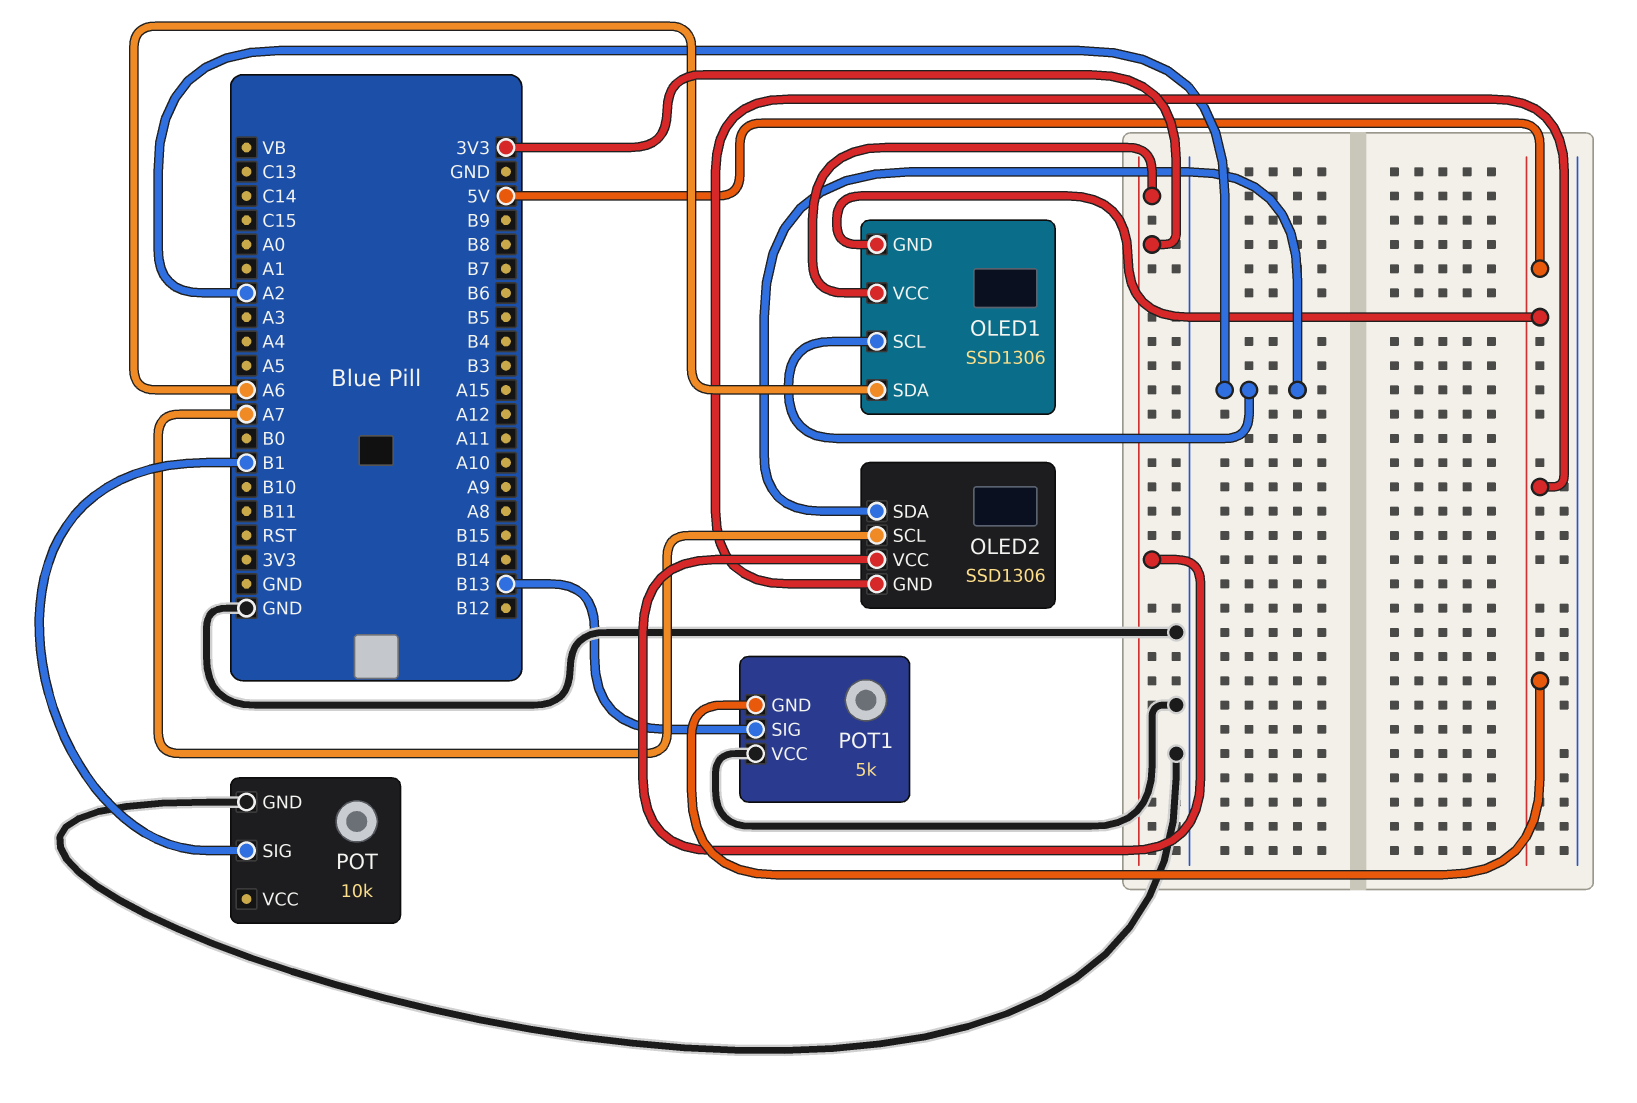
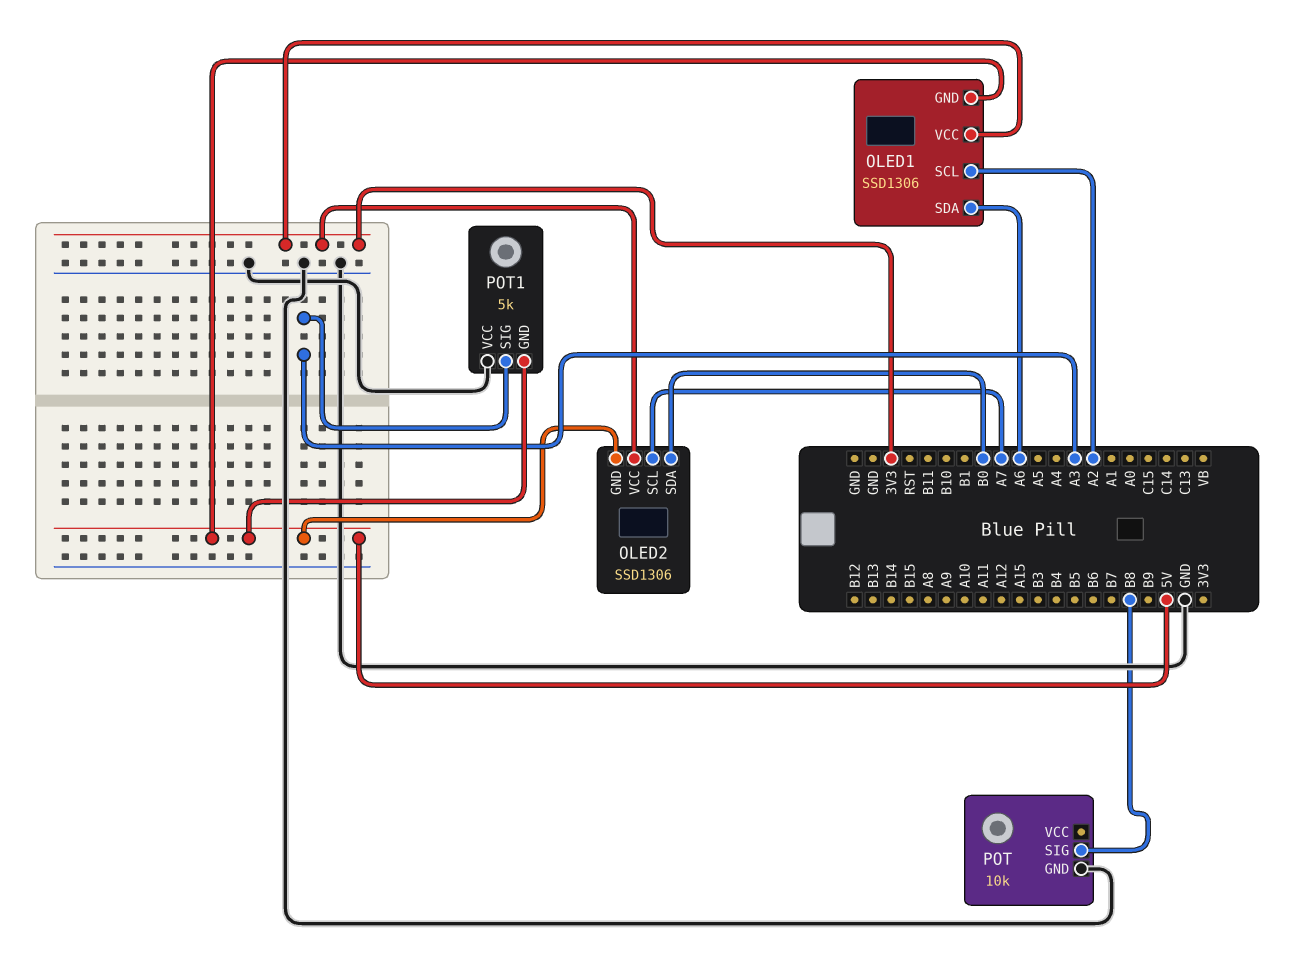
OLED2 pin SDA: A2 -> B0
POT pin SIG: B1 -> B8
POT1 pin SIG: B13 -> A3

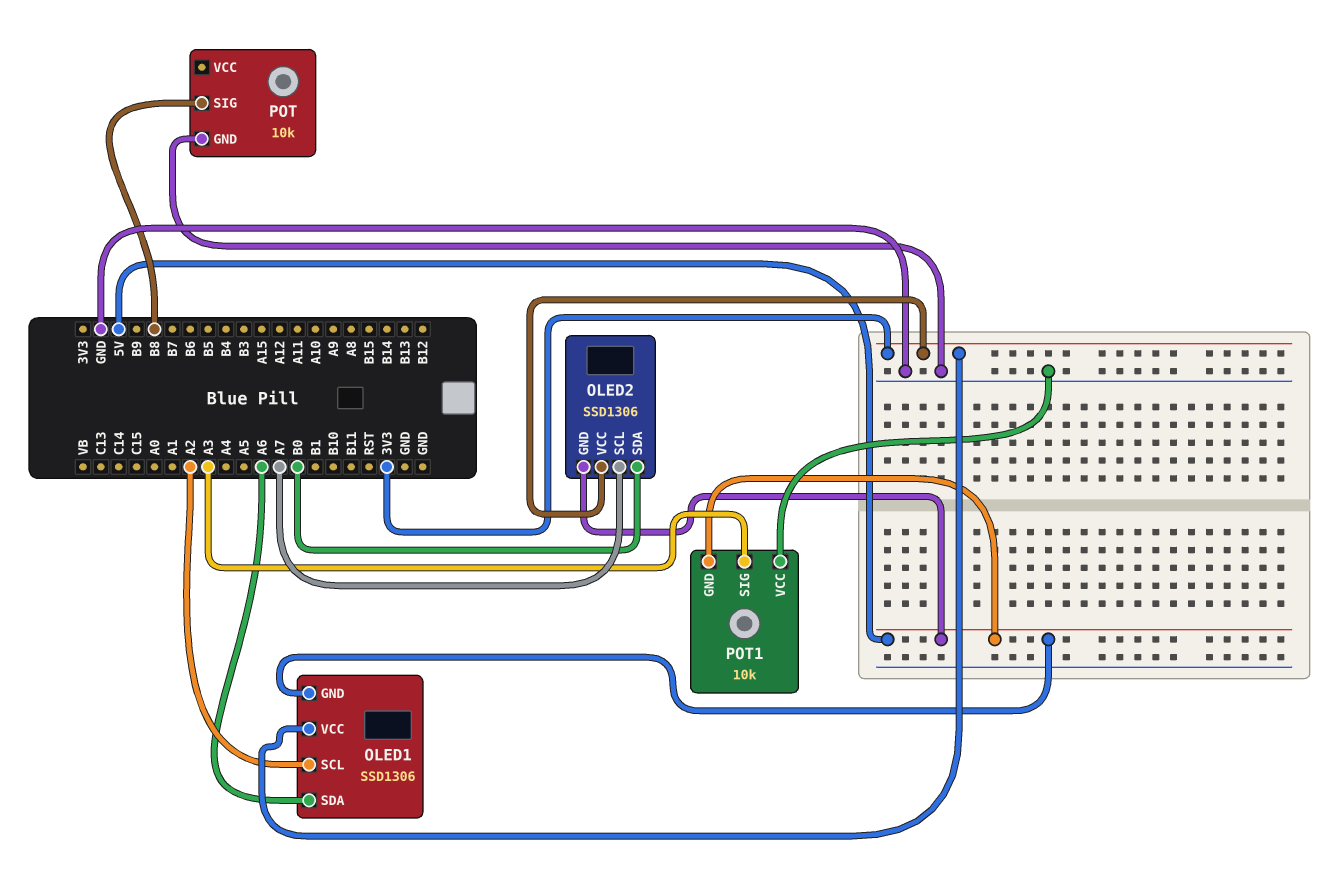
POT1: 5k -> 10k

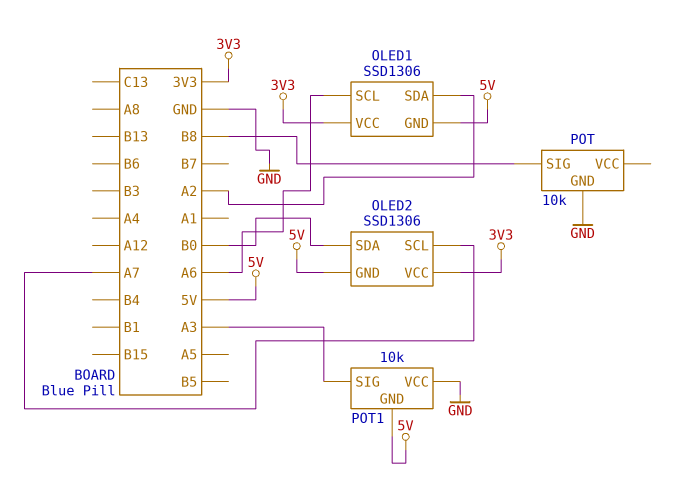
OLED1 pin SCL: A2 -> A6
OLED1 pin SDA: A6 -> A2

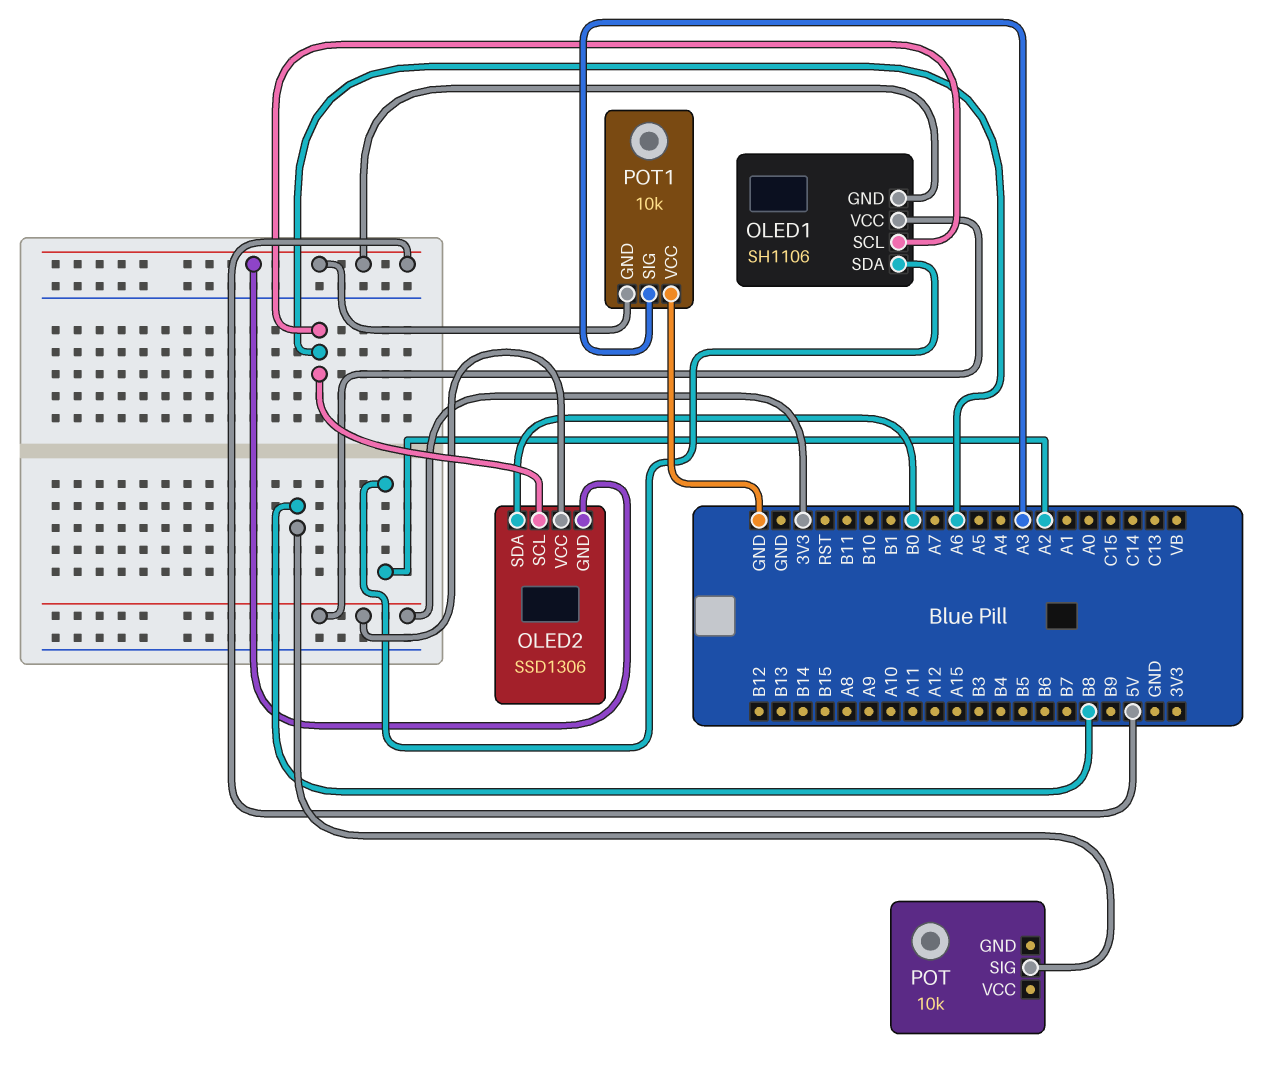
OLED1: SSD1306 -> SH1106
OLED2 pin SCL: A7 -> A6
POT pin GND: GND -> none

